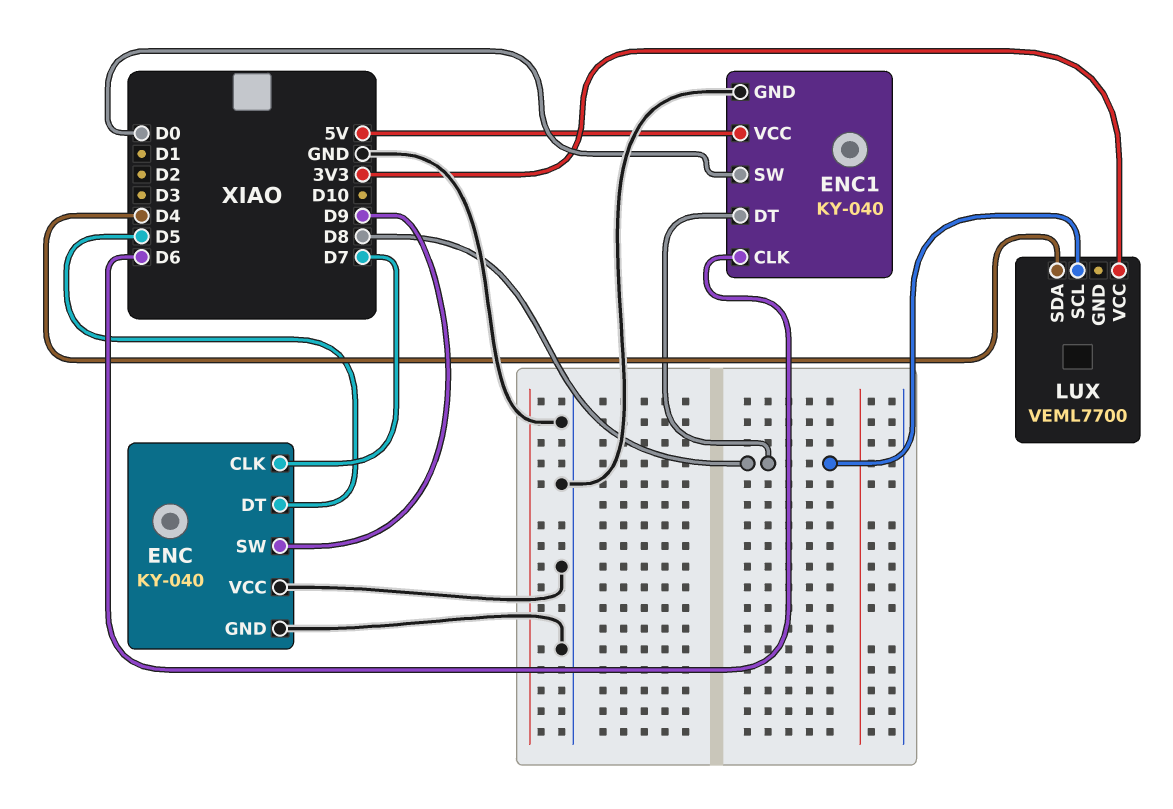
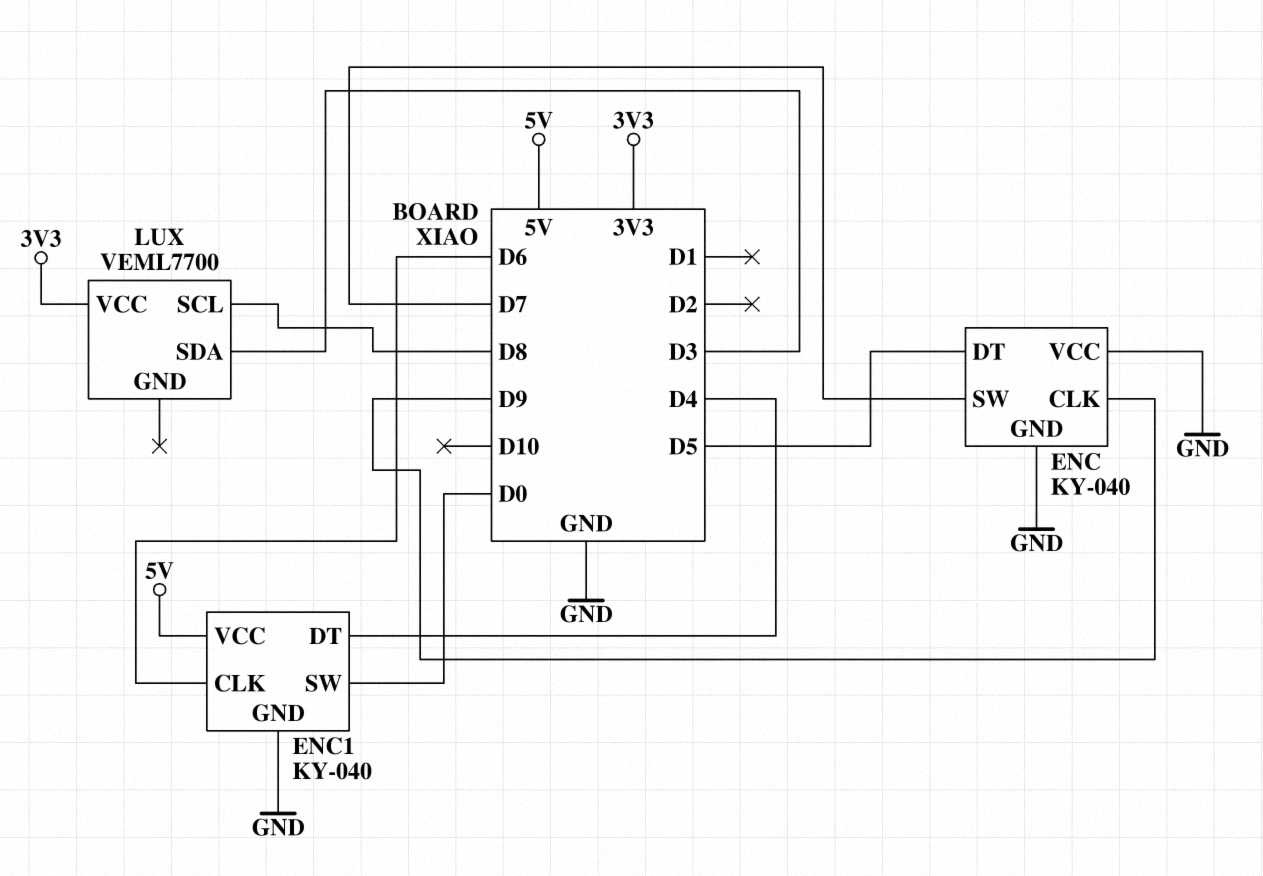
ENC pin CLK: D7 -> D9
ENC pin SW: D9 -> D7
ENC1 pin DT: D8 -> D4
LUX pin SDA: D4 -> D3

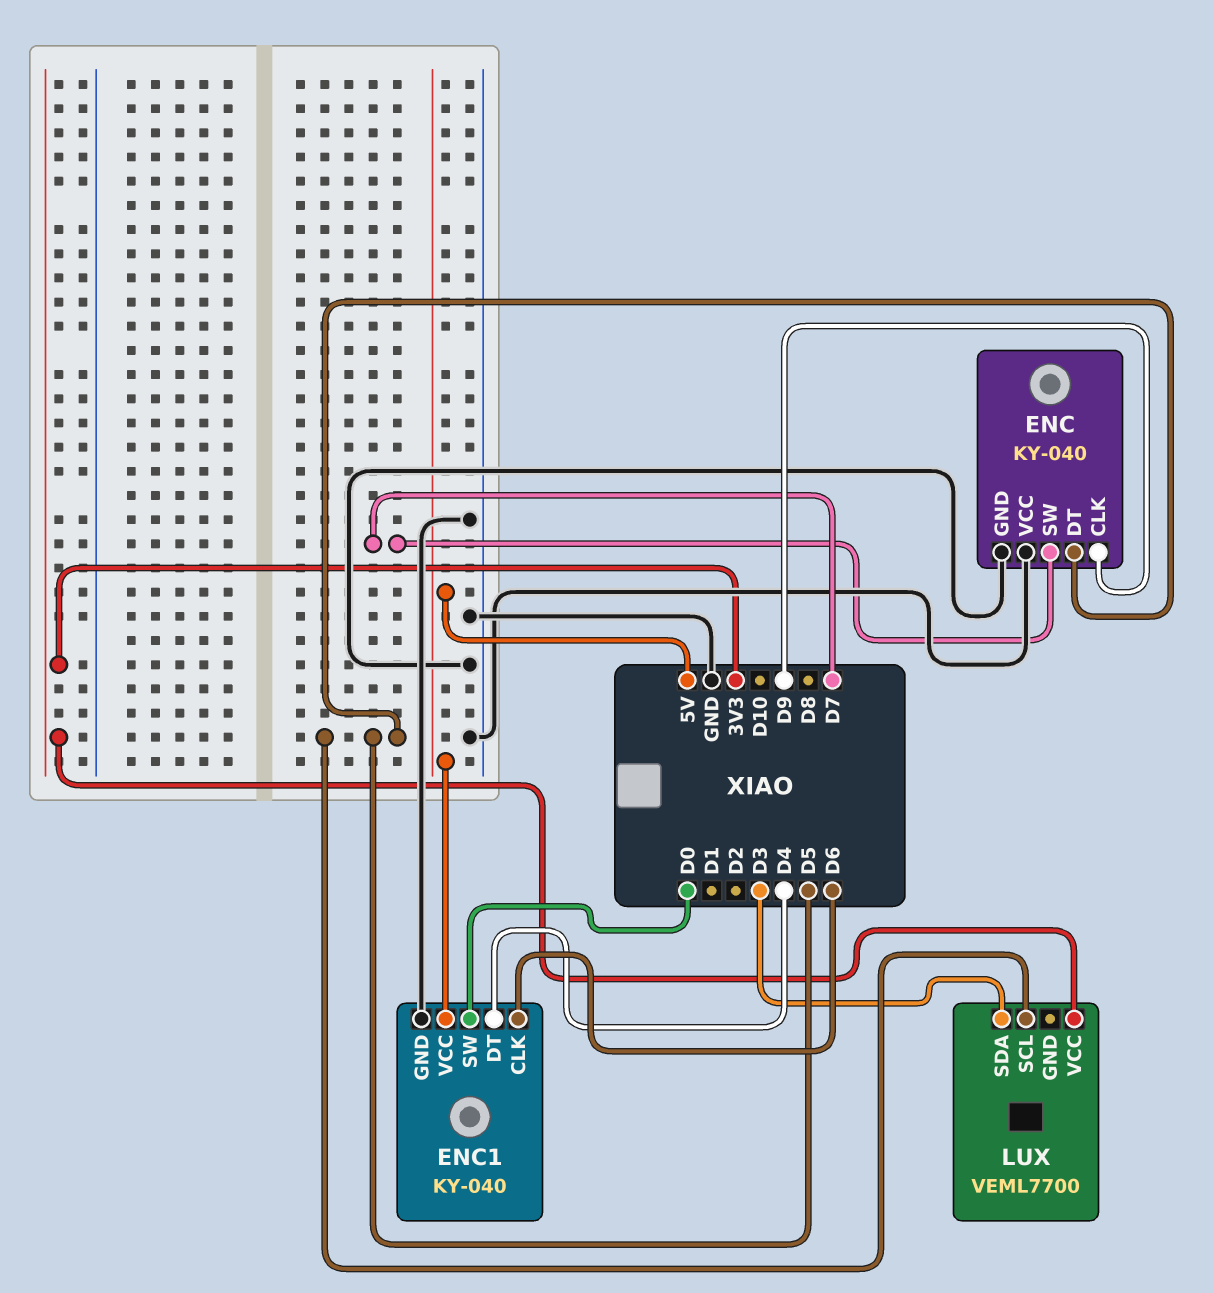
LUX pin SCL: D8 -> D5

